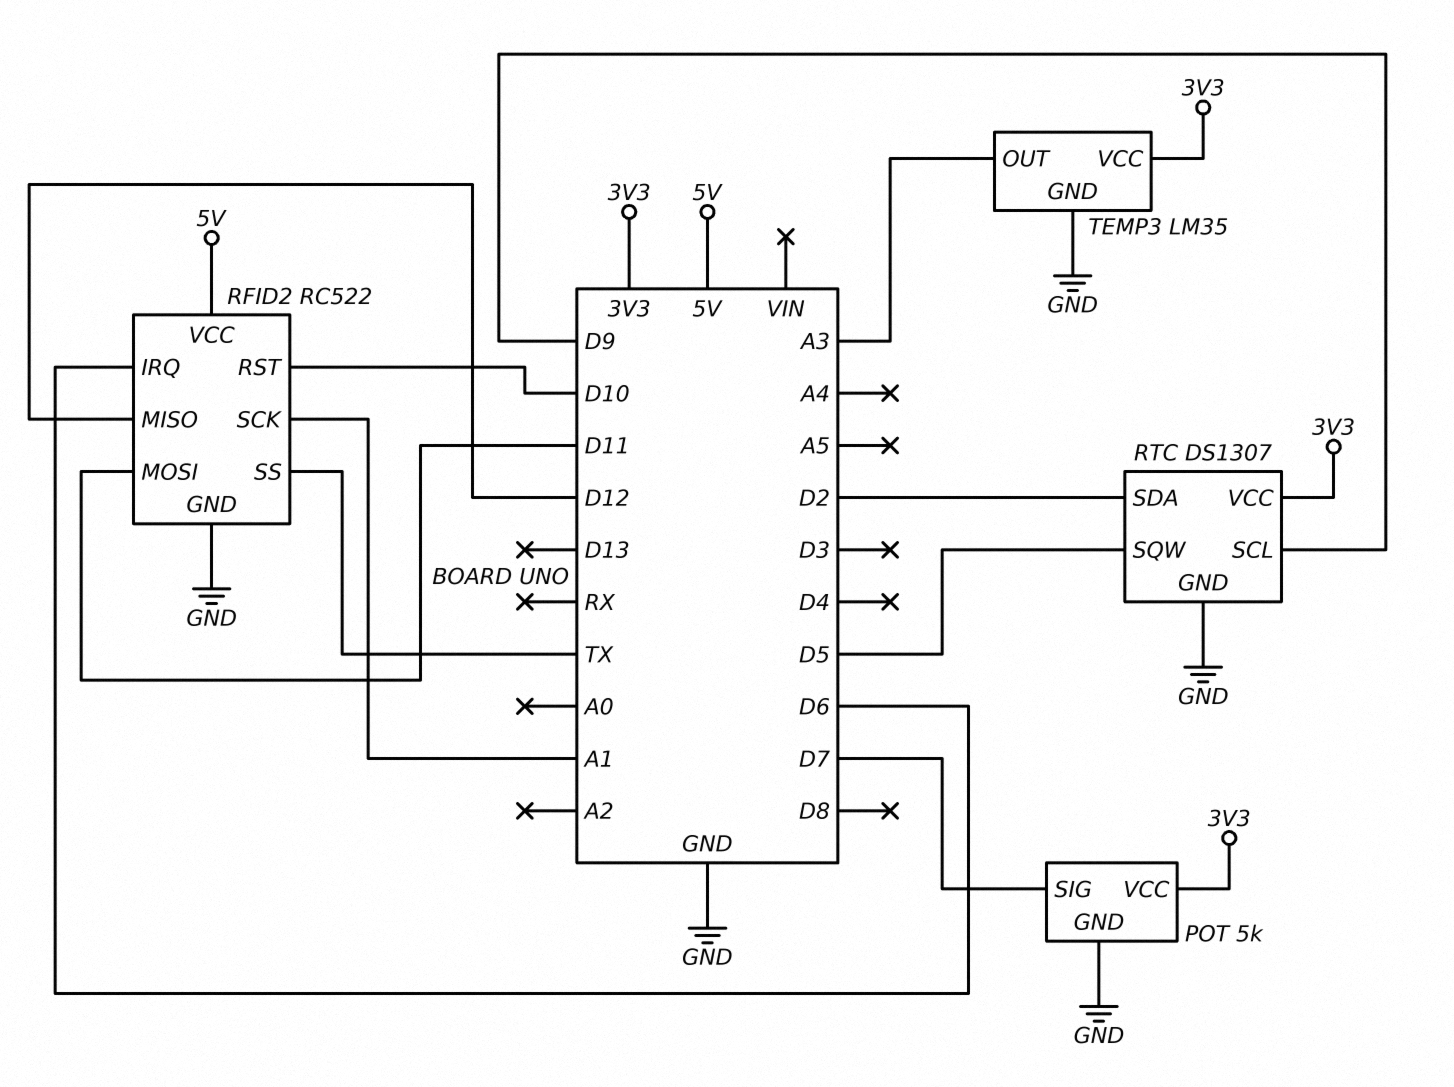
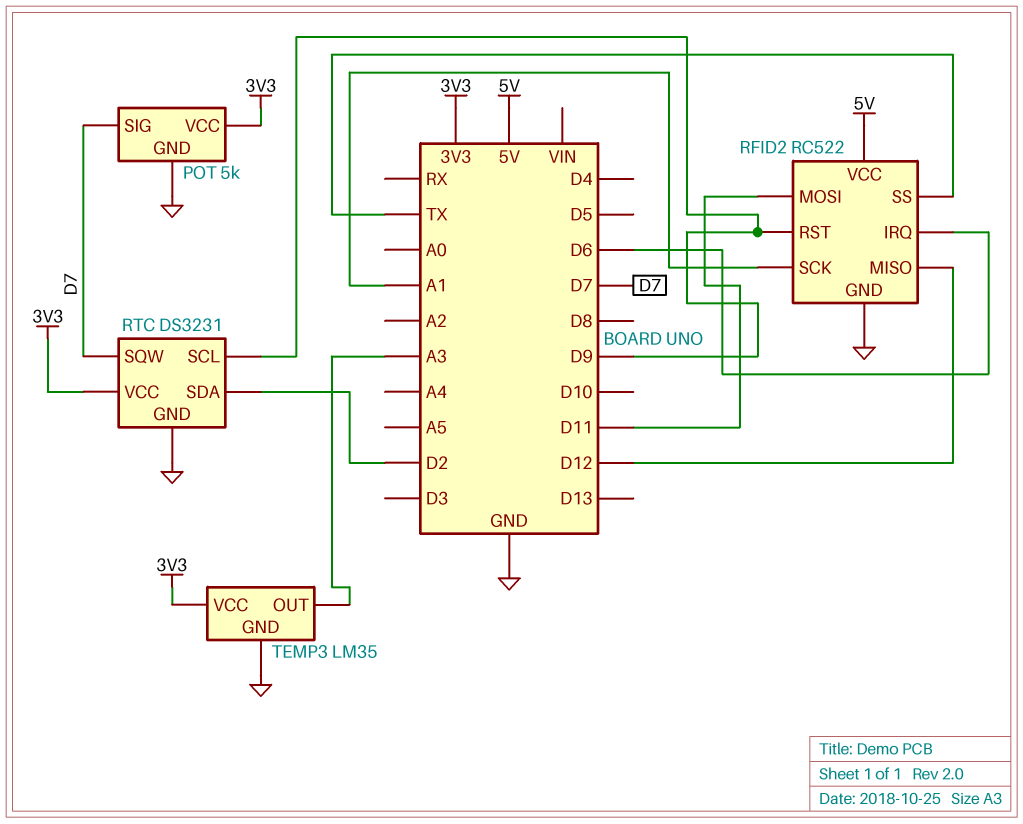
RFID2 pin RST: D10 -> D9
RTC: DS1307 -> DS3231
RTC pin SQW: D5 -> D7

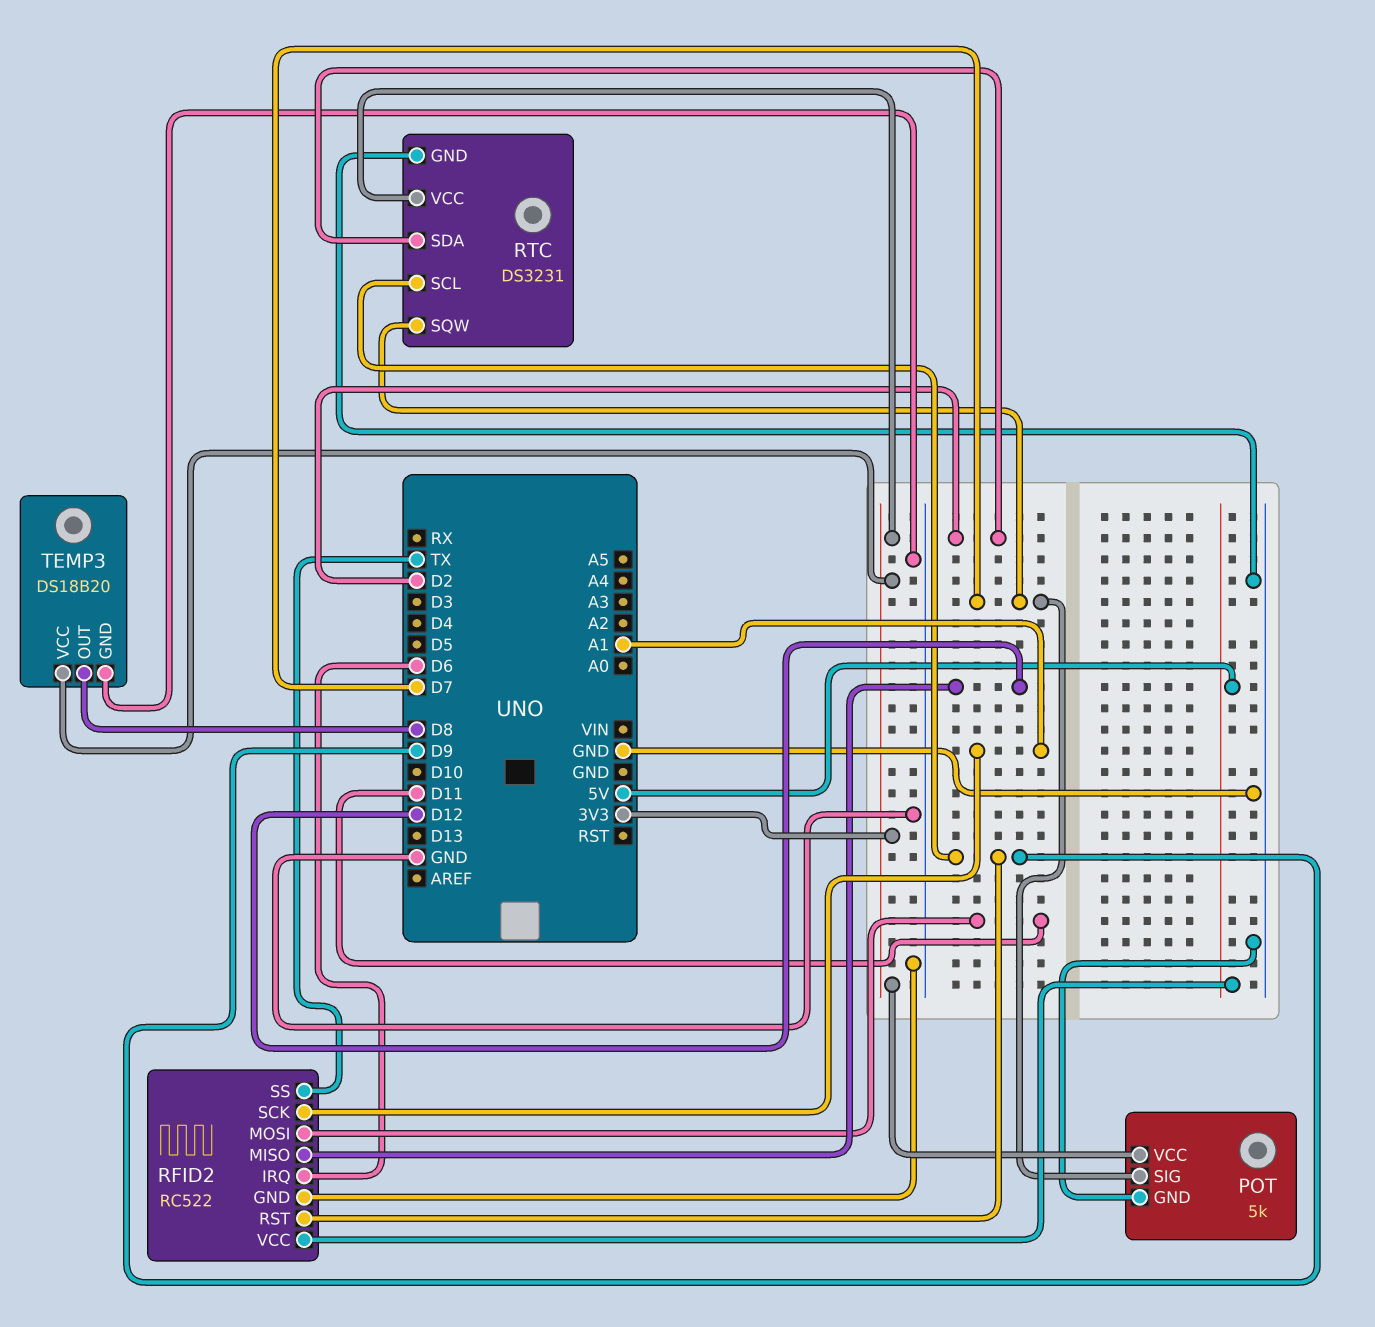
TEMP3: LM35 -> DS18B20
TEMP3 pin OUT: A3 -> D8

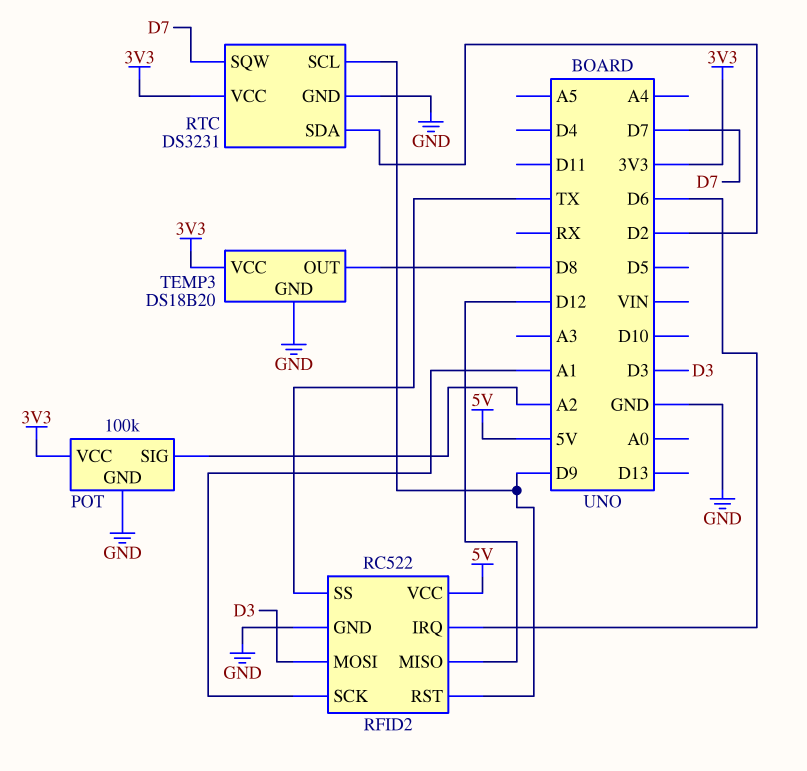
POT: 5k -> 100k
POT pin SIG: D7 -> A2
RFID2 pin MOSI: D11 -> D3

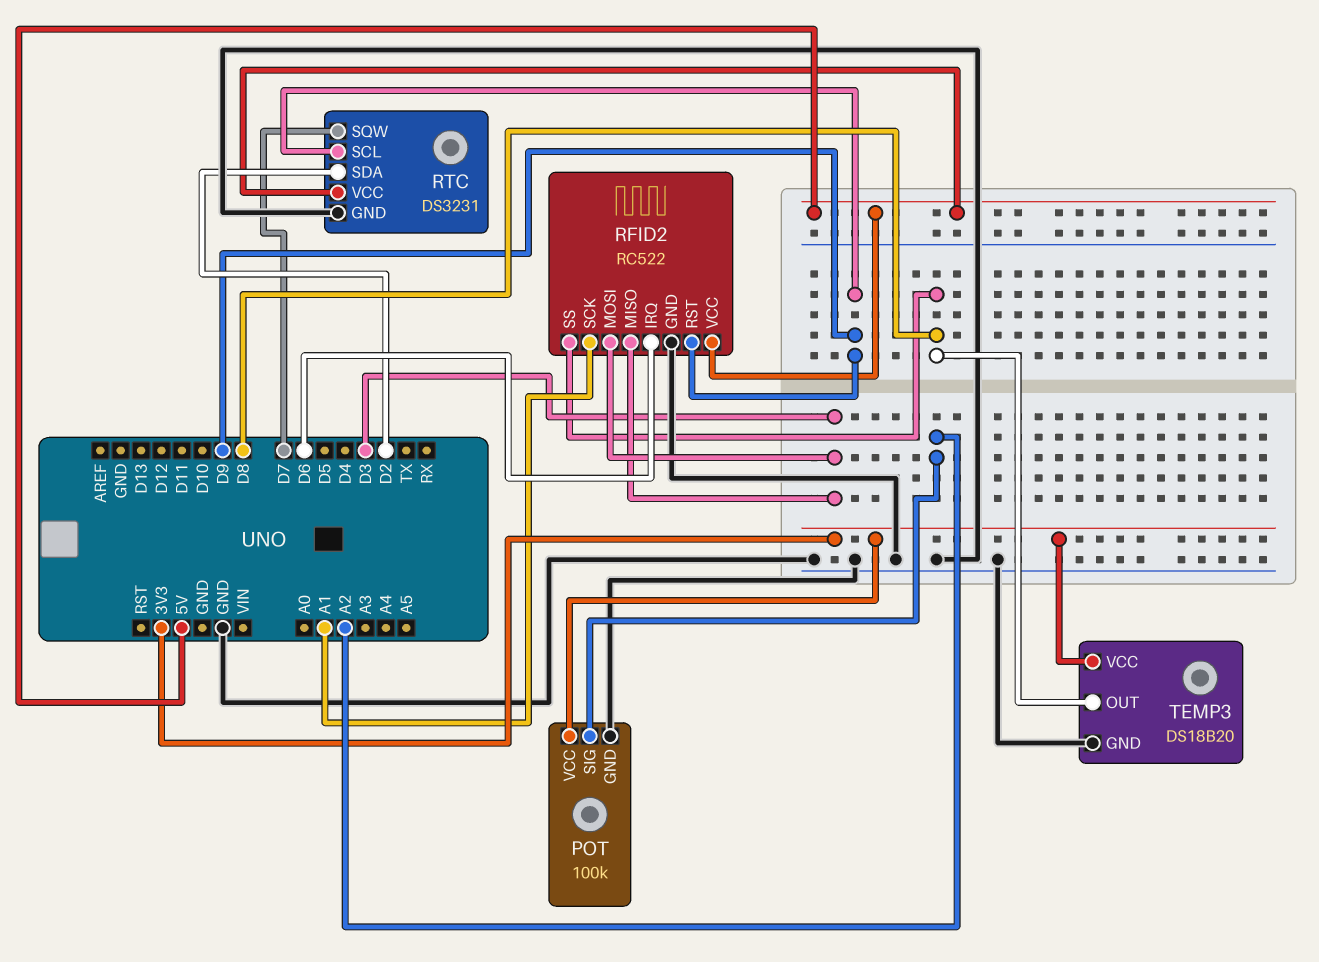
RFID2 pin MISO: D12 -> D3
RFID2 pin SS: TX -> D8
RTC pin VCC: 3V3 -> 5V

